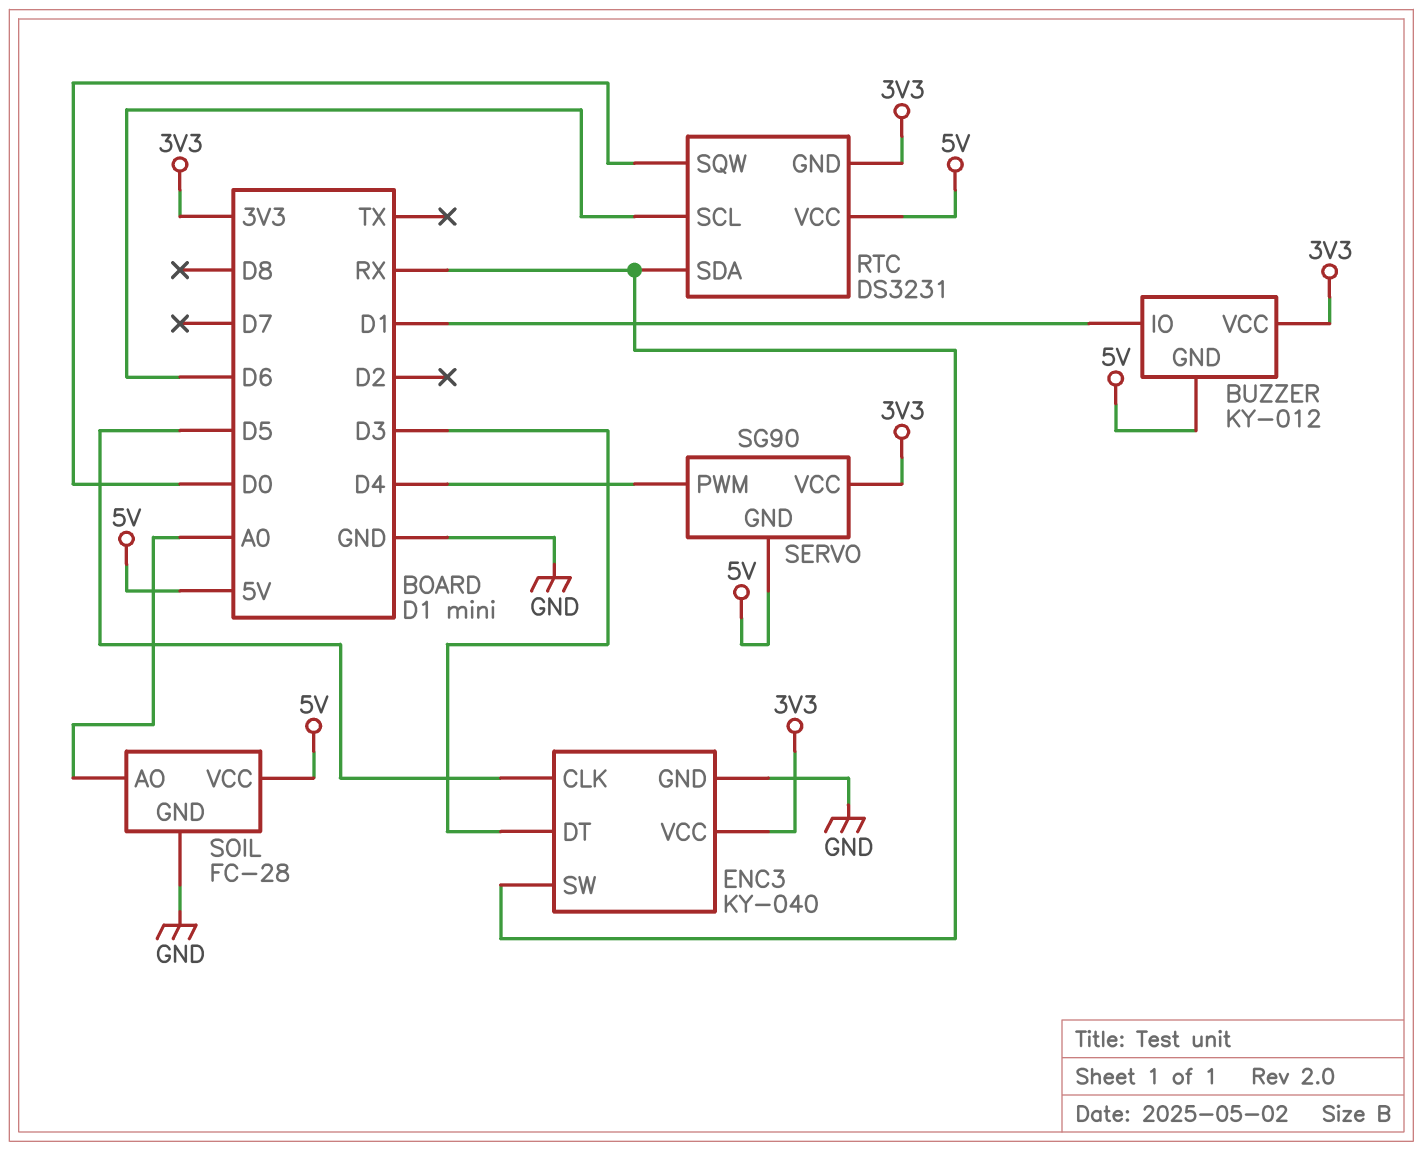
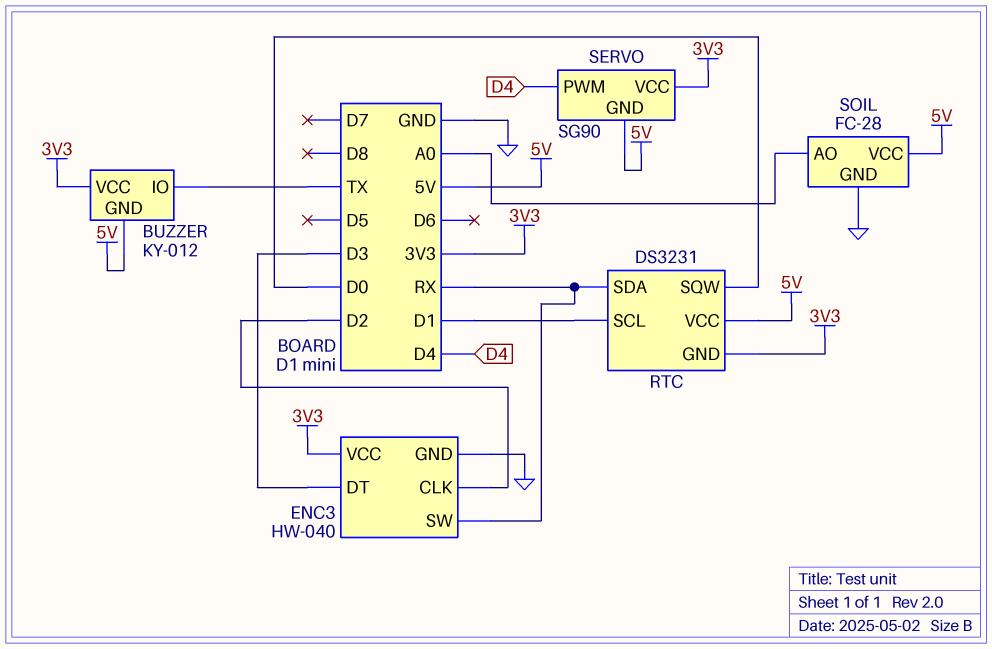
BUZZER pin IO: D1 -> TX
ENC3: KY-040 -> HW-040
ENC3 pin CLK: D5 -> D2
RTC pin SCL: D6 -> D1

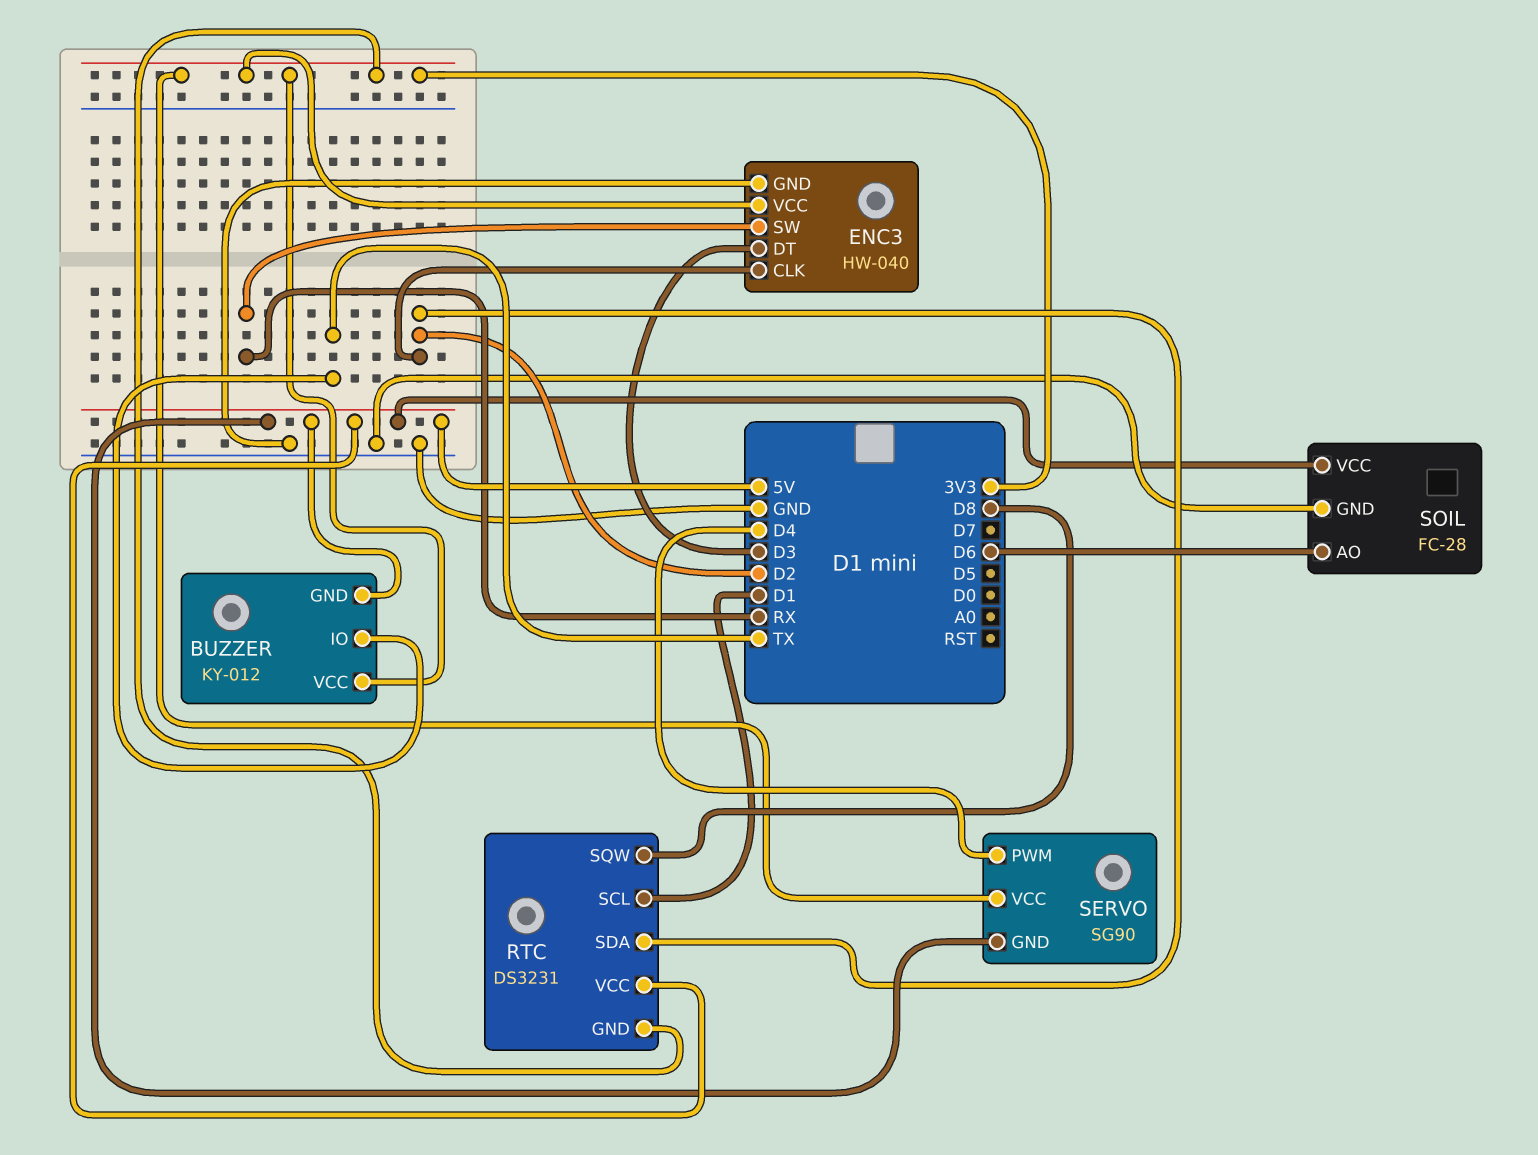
RTC pin SDA: RX -> D2
RTC pin SQW: D0 -> D8
SOIL pin AO: A0 -> D6

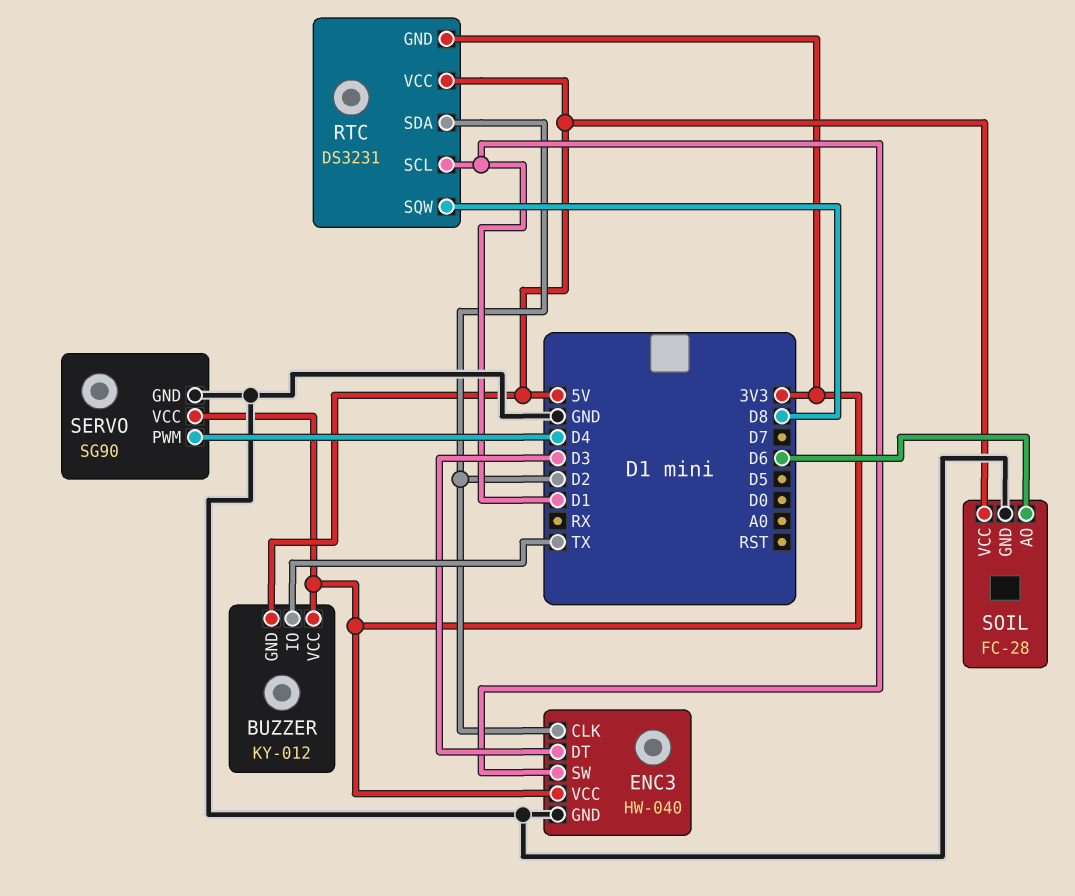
ENC3 pin SW: RX -> D1
SERVO pin GND: 5V -> GND

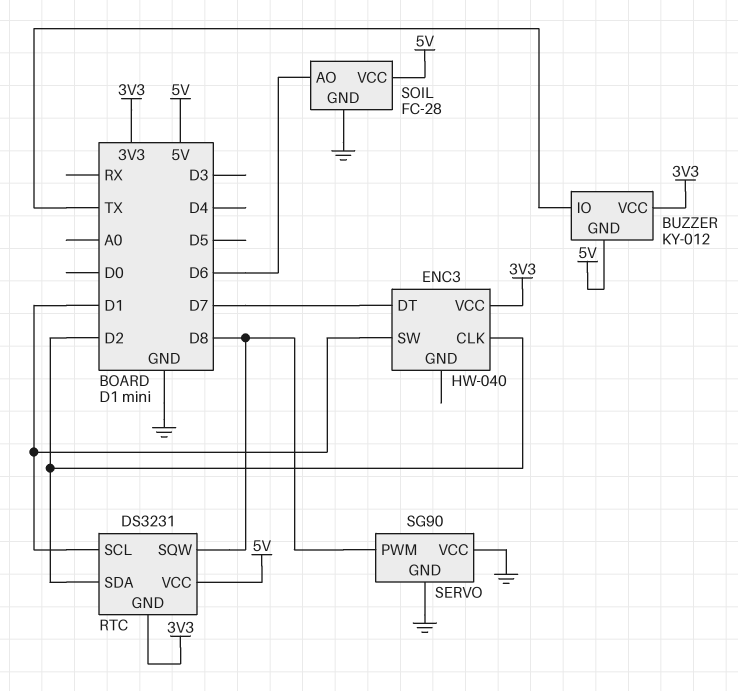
ENC3 pin DT: D3 -> D7
ENC3 pin GND: GND -> none
SERVO pin PWM: D4 -> D8
SERVO pin VCC: 3V3 -> GND

